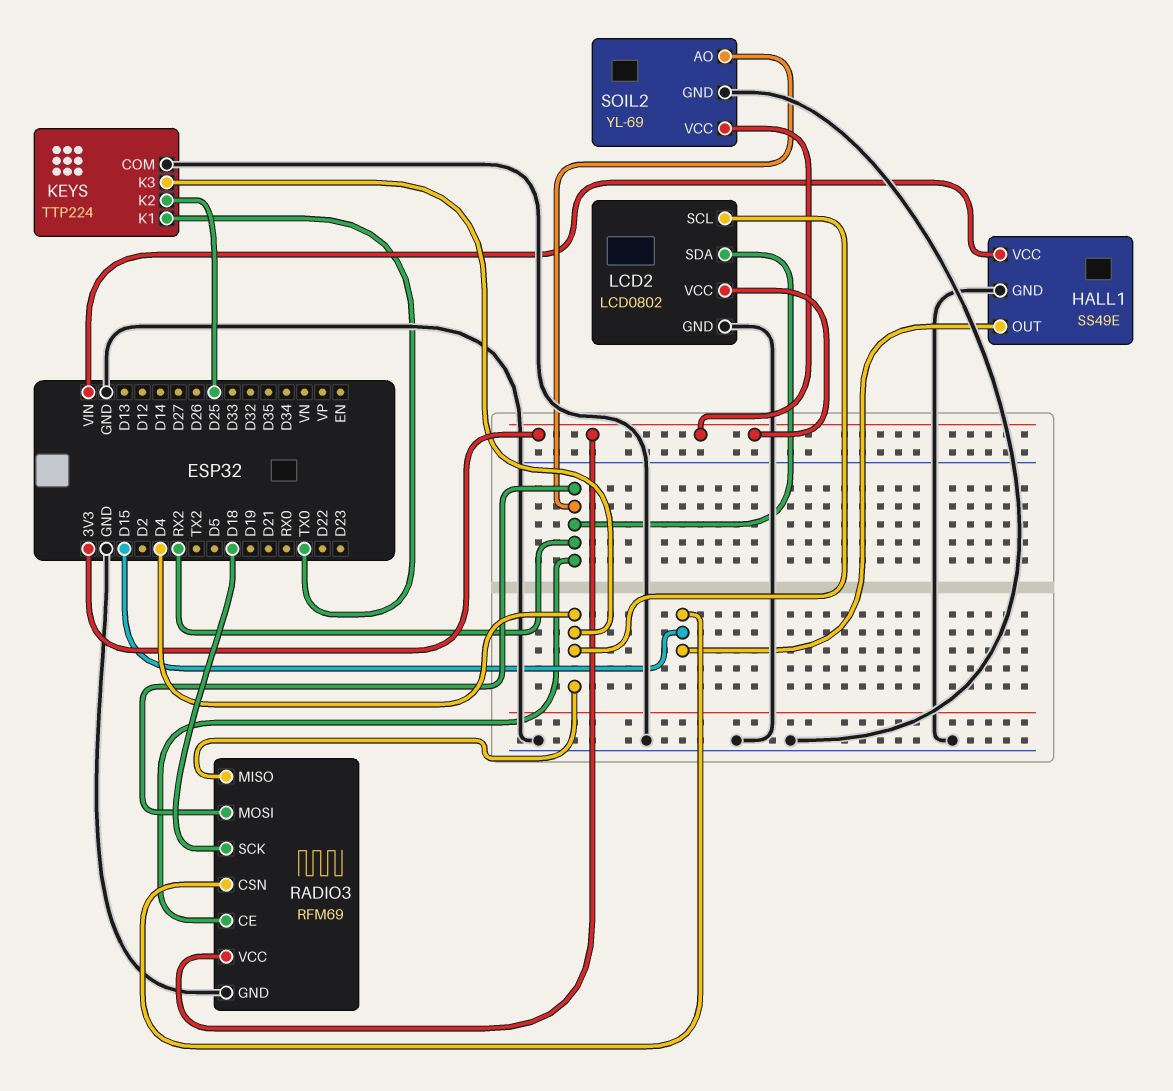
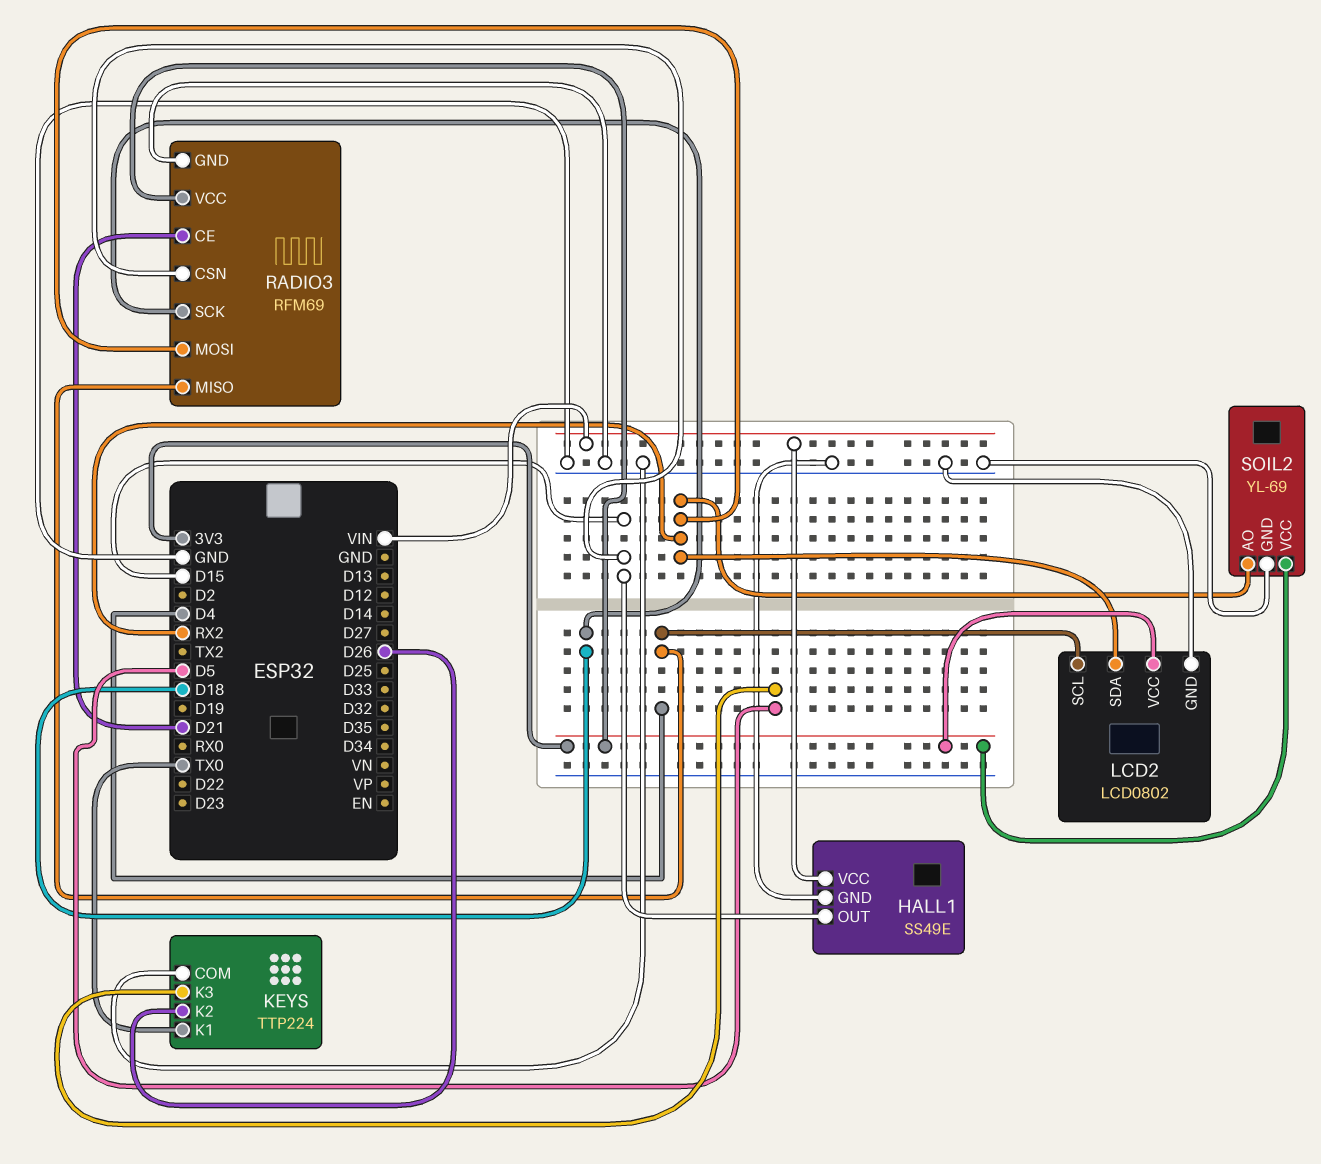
KEYS pin K2: D25 -> D26
KEYS pin K3: D4 -> D5
RADIO3 pin CE: RX2 -> D21

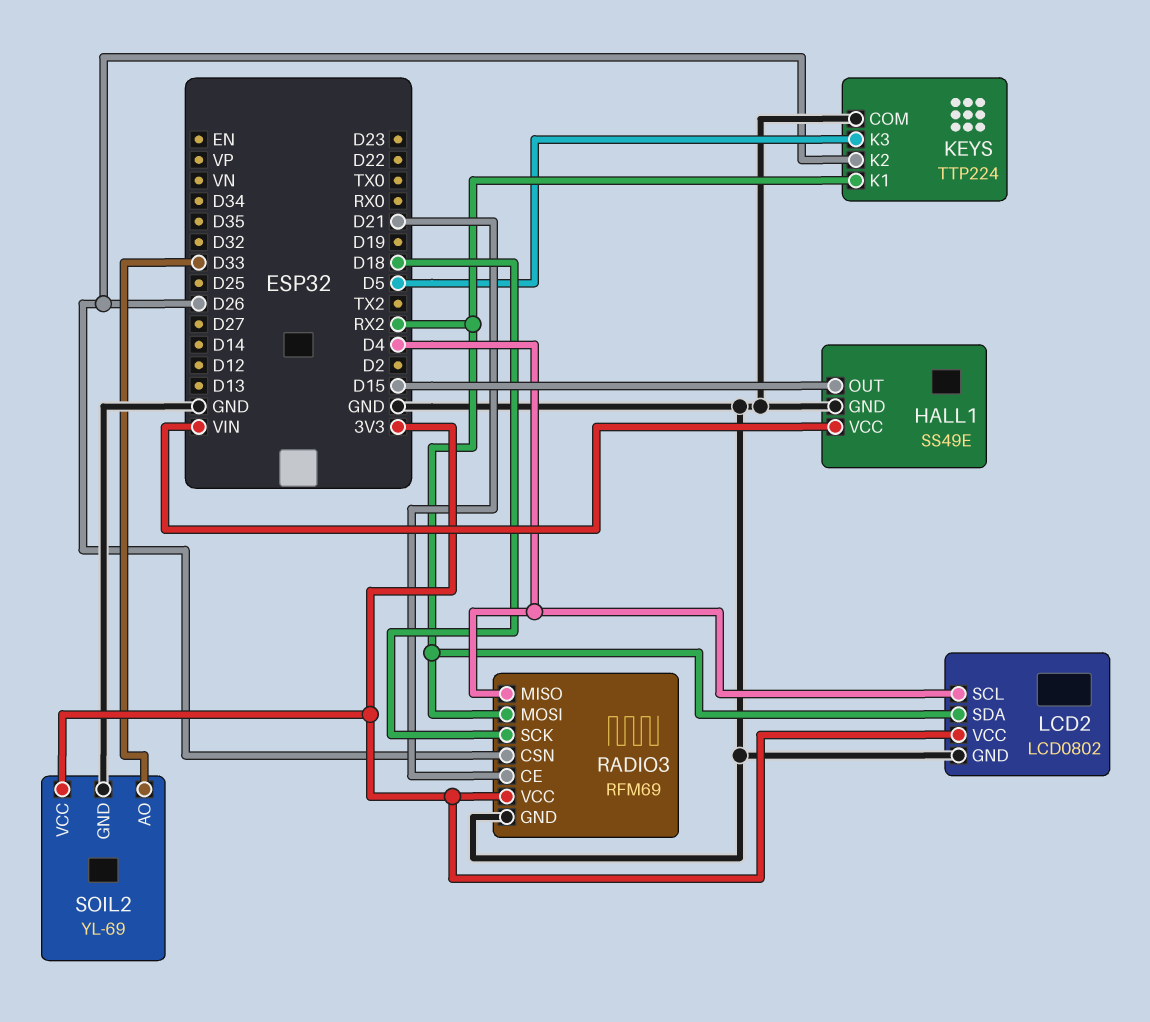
KEYS pin K1: TX0 -> RX2
RADIO3 pin CSN: D15 -> D26
SOIL2 pin AO: RX2 -> D33

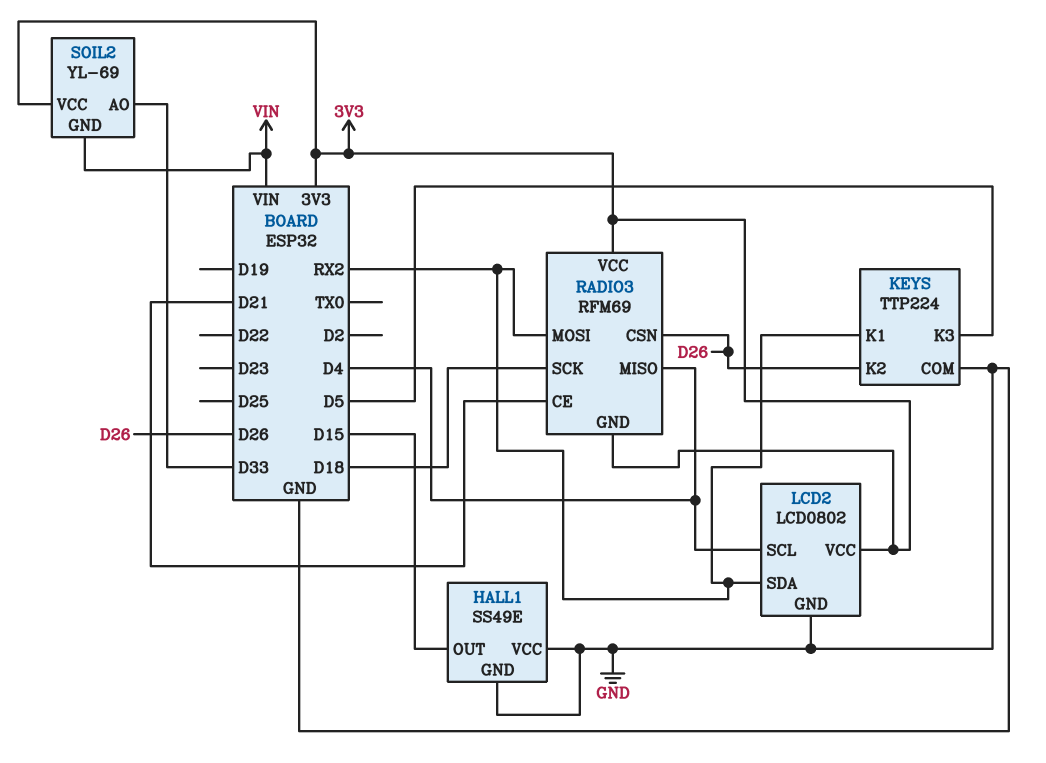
HALL1 pin VCC: VIN -> GND
RADIO3 pin GND: GND -> 3V3
SOIL2 pin GND: GND -> VIN

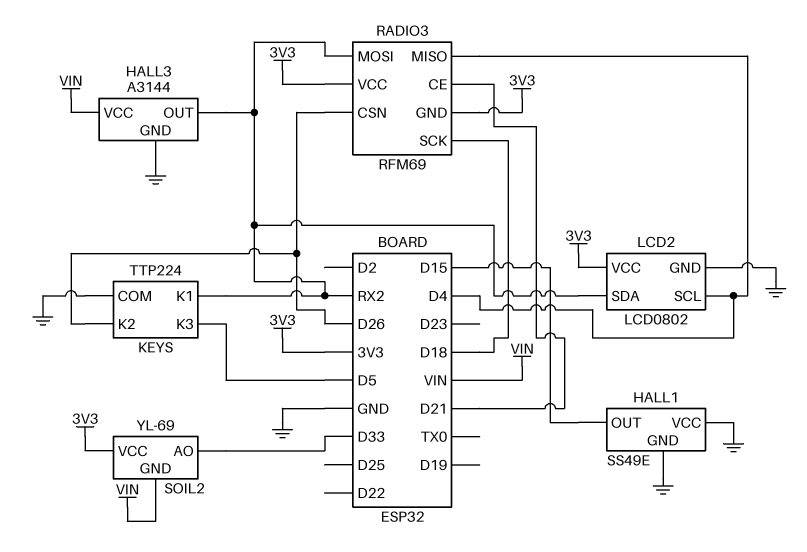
HALL3: none -> A3144
HALL3 pin GND: none -> GND
HALL3 pin OUT: none -> RX2
HALL3 pin VCC: none -> VIN

